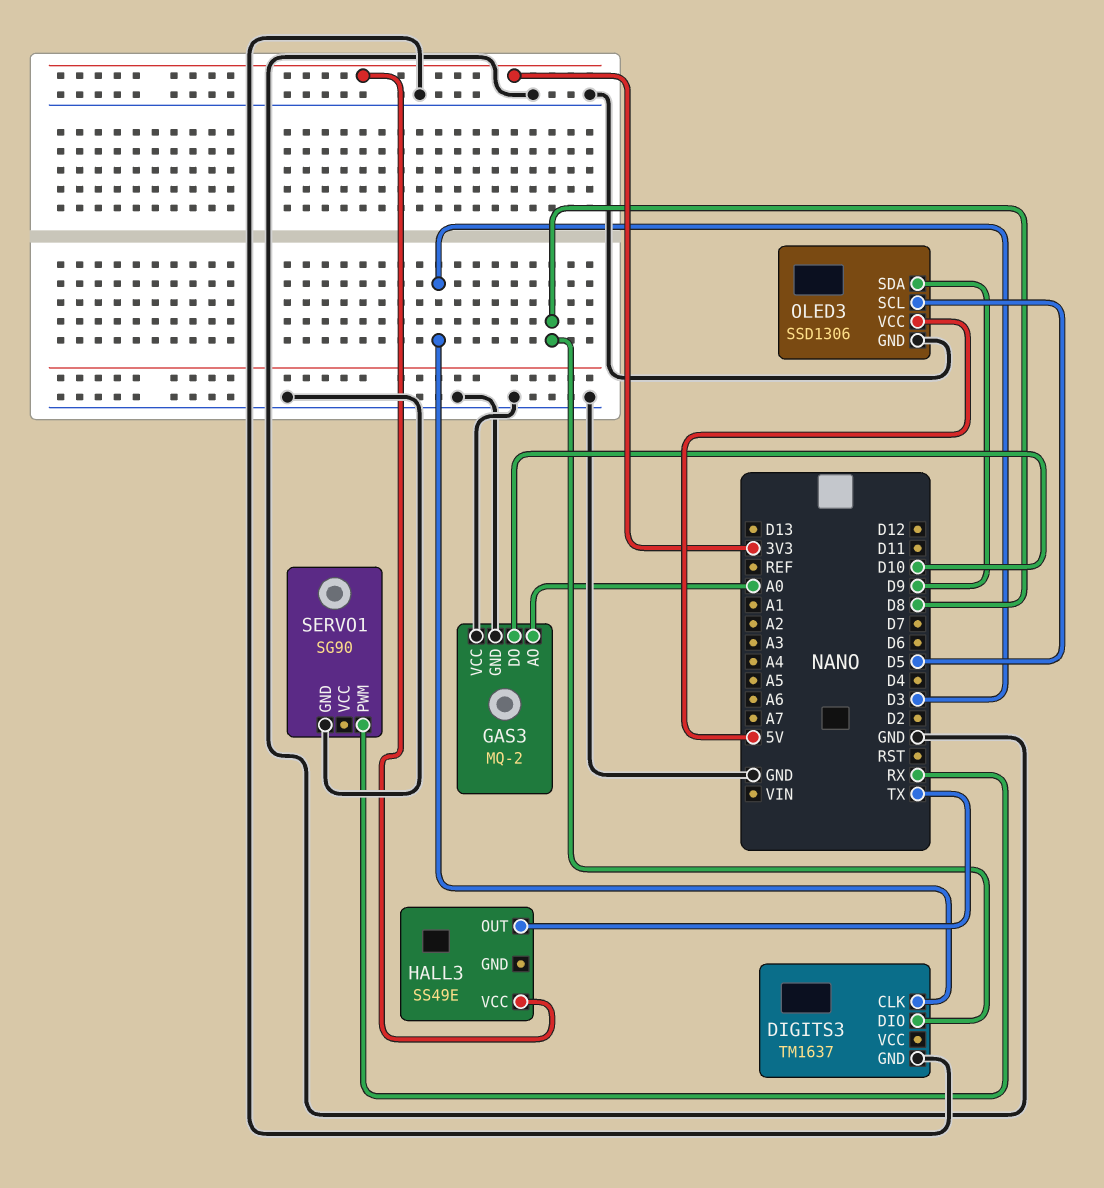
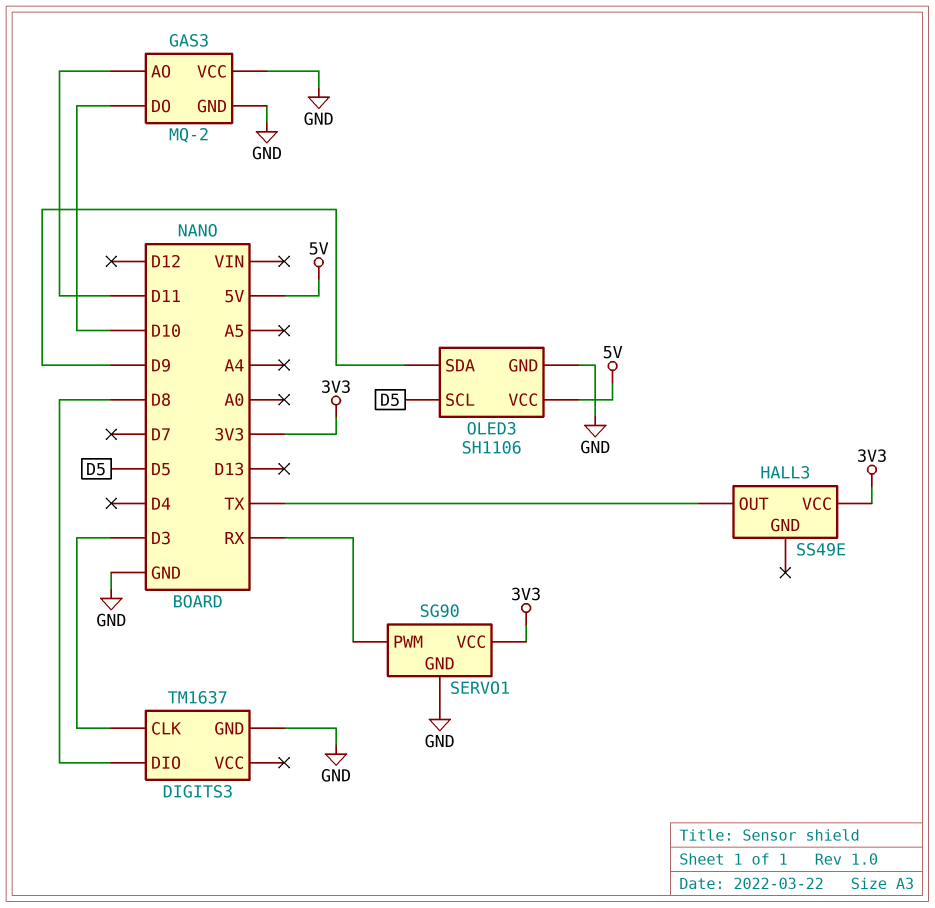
GAS3 pin AO: A0 -> D11
OLED3: SSD1306 -> SH1106
SERVO1 pin VCC: none -> 3V3

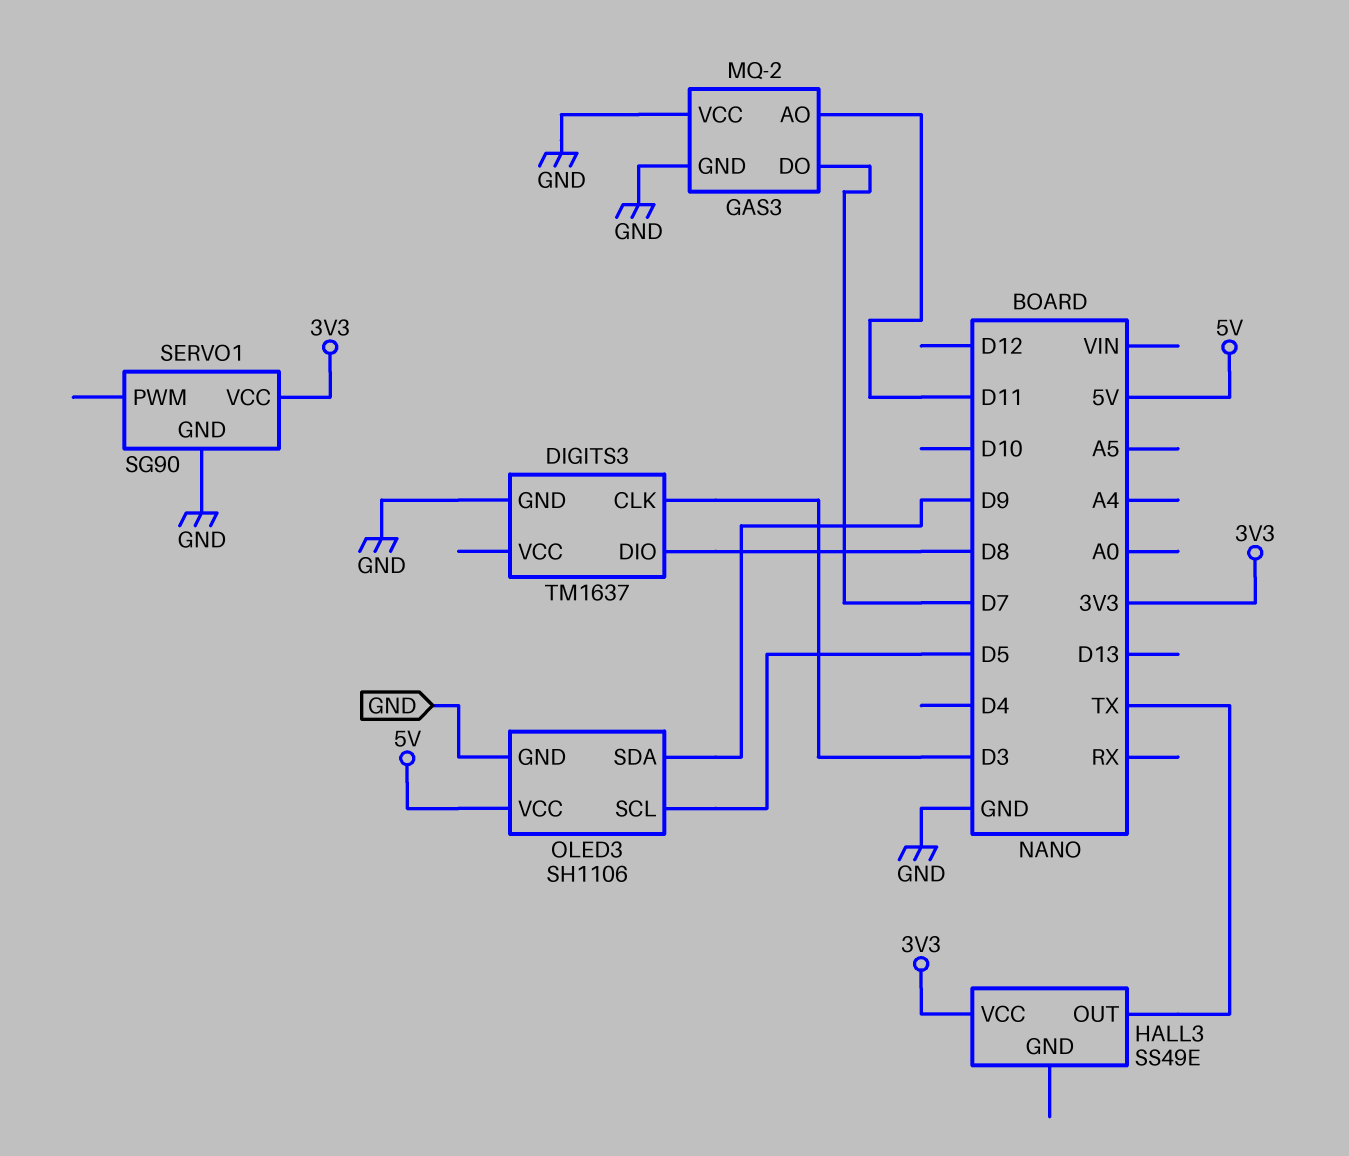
GAS3 pin DO: D10 -> D7
SERVO1 pin PWM: RX -> none

